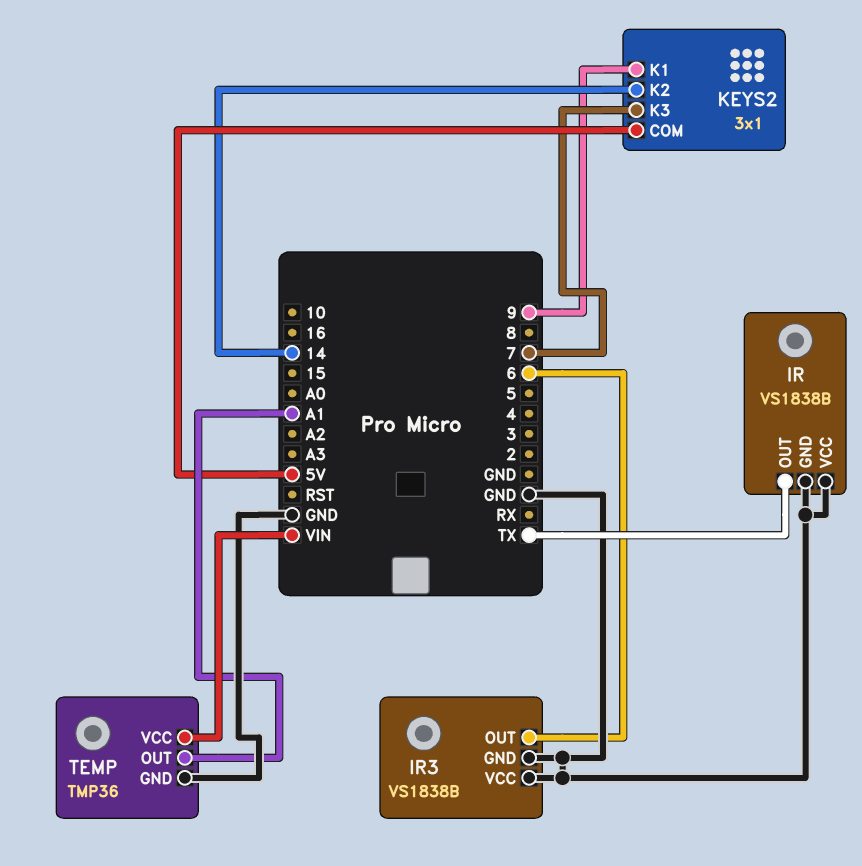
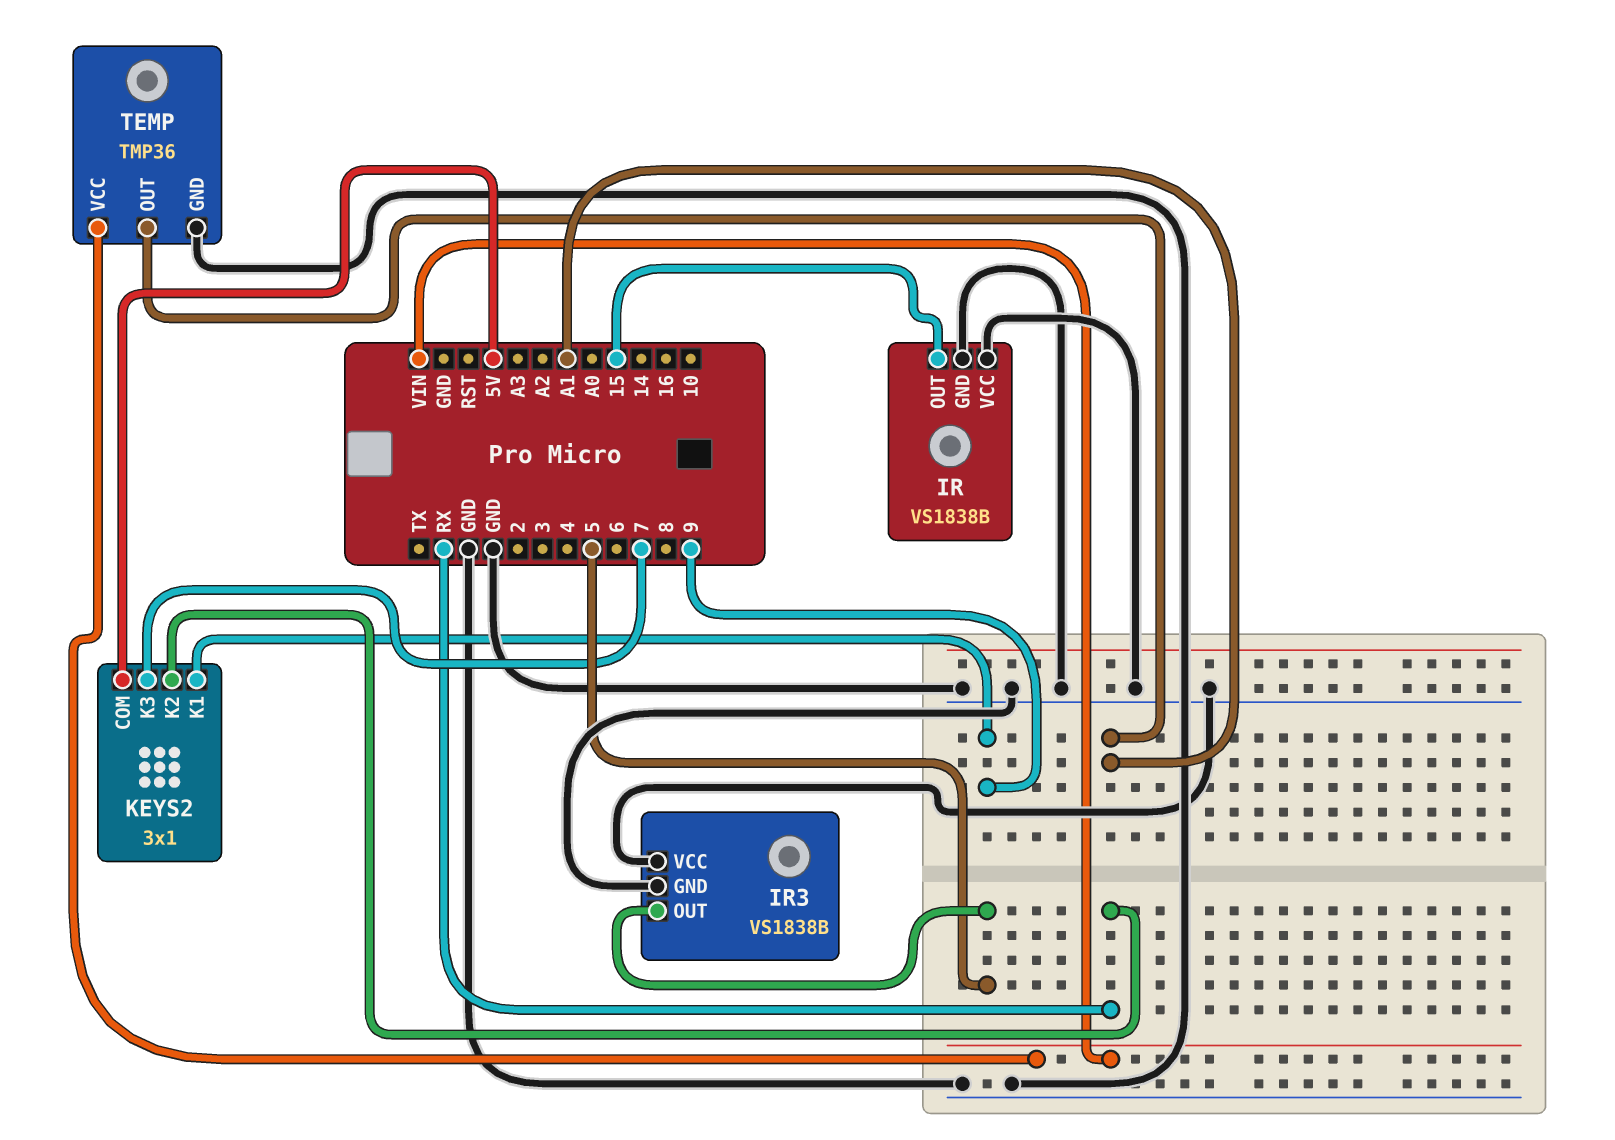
IR pin OUT: TX -> 15
IR3 pin OUT: 6 -> 5
KEYS2 pin K2: 14 -> RX

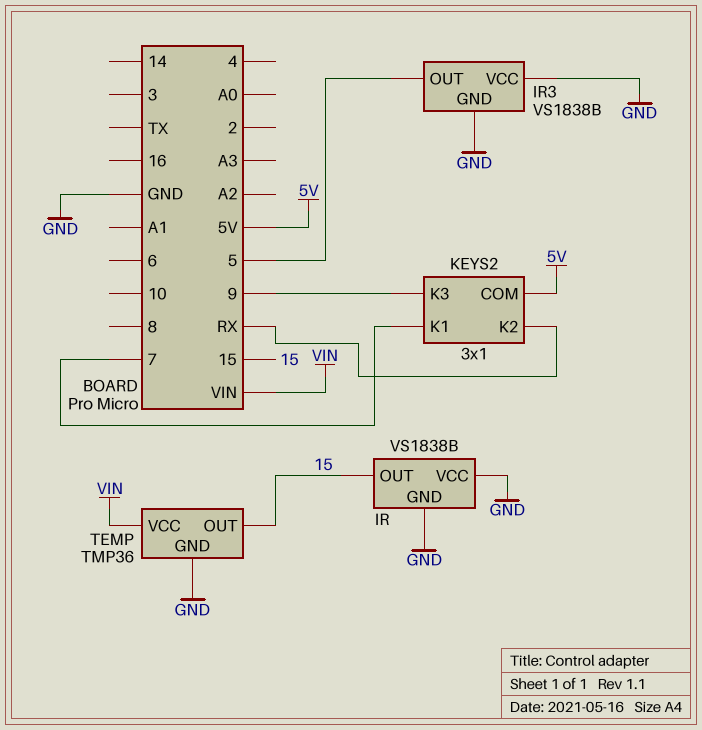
KEYS2 pin K1: 9 -> 7
KEYS2 pin K3: 7 -> 9
TEMP pin OUT: A1 -> 15

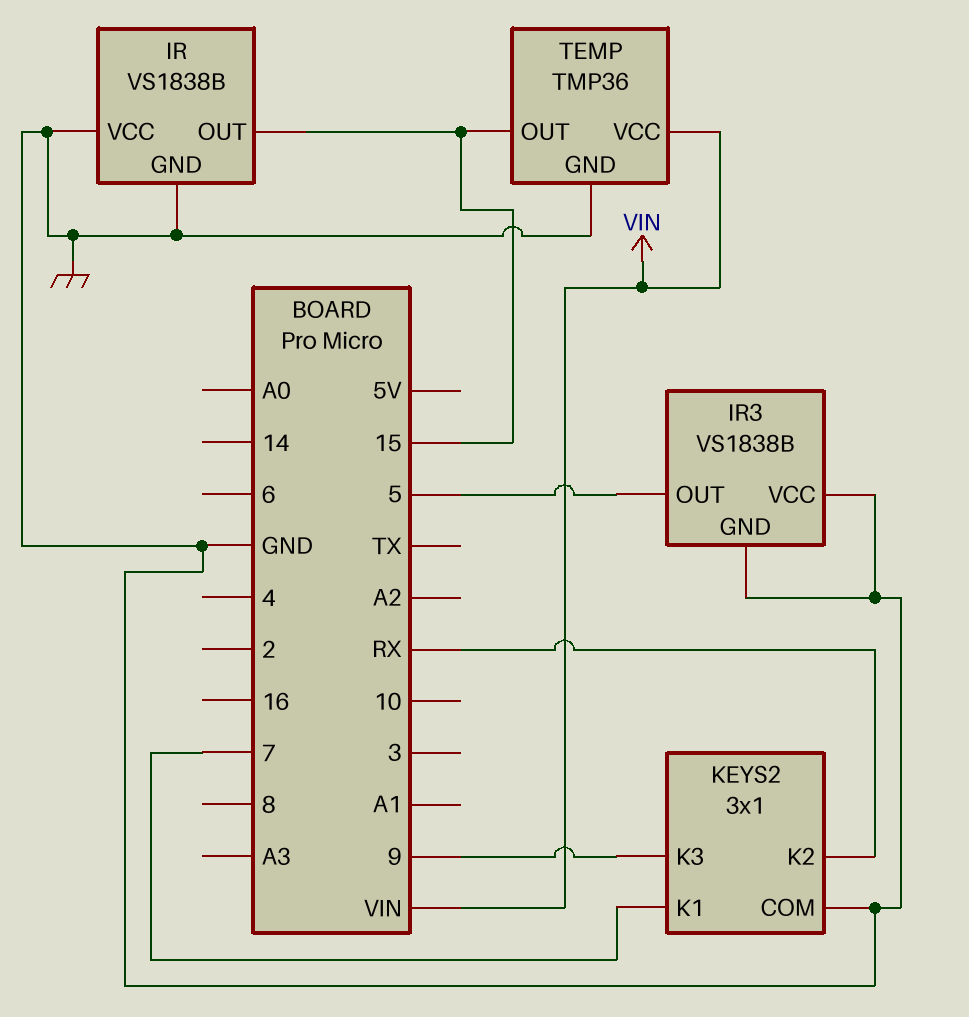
KEYS2 pin COM: 5V -> GND

